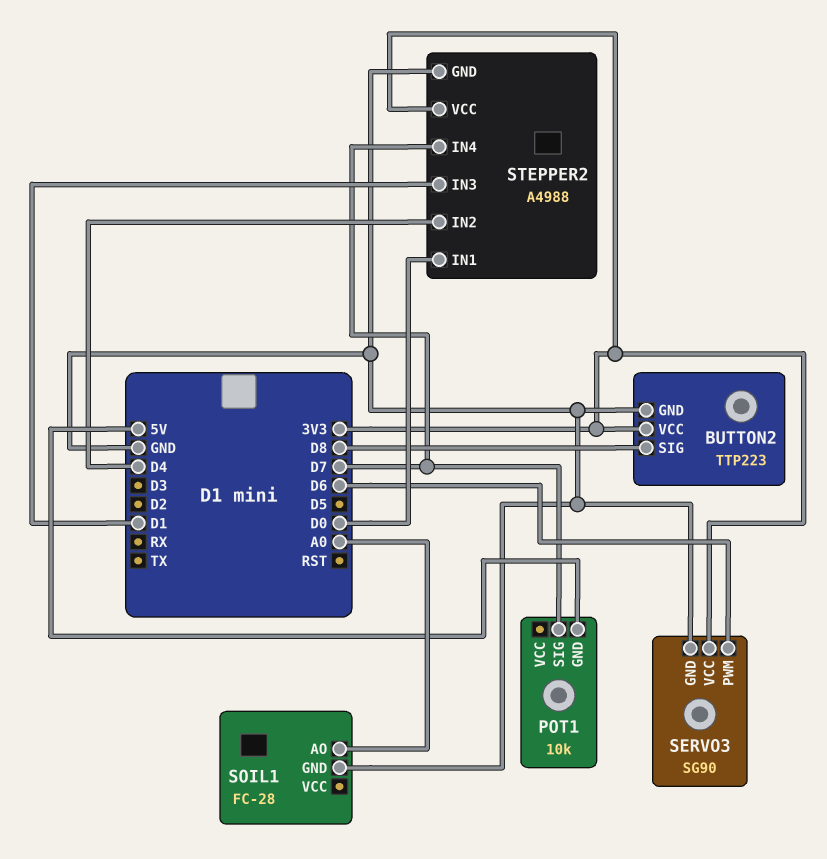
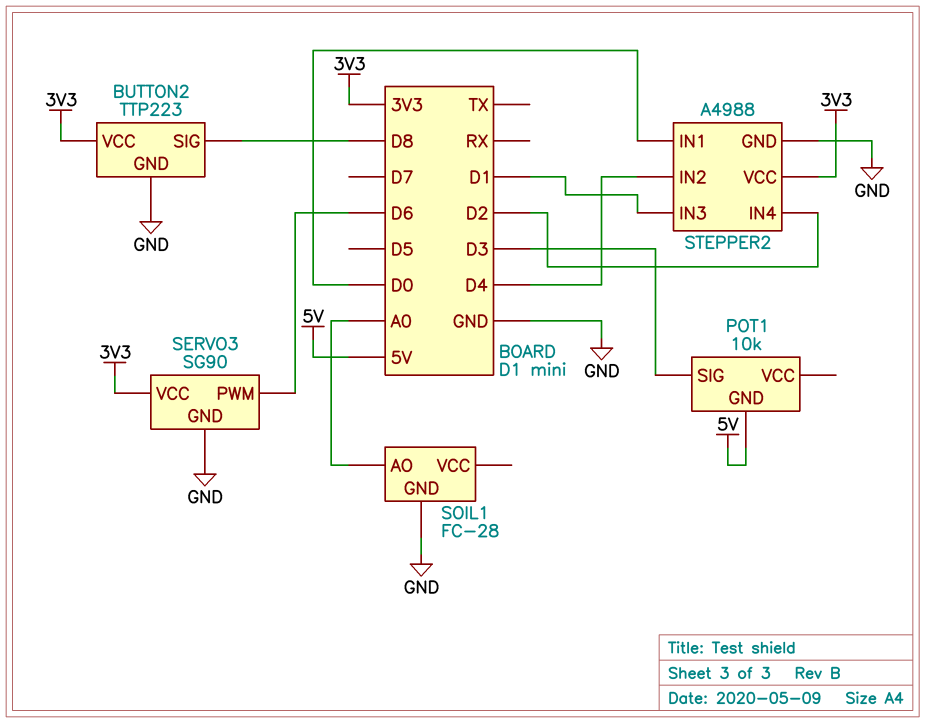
POT1 pin SIG: D7 -> D3
STEPPER2 pin IN4: D7 -> D2

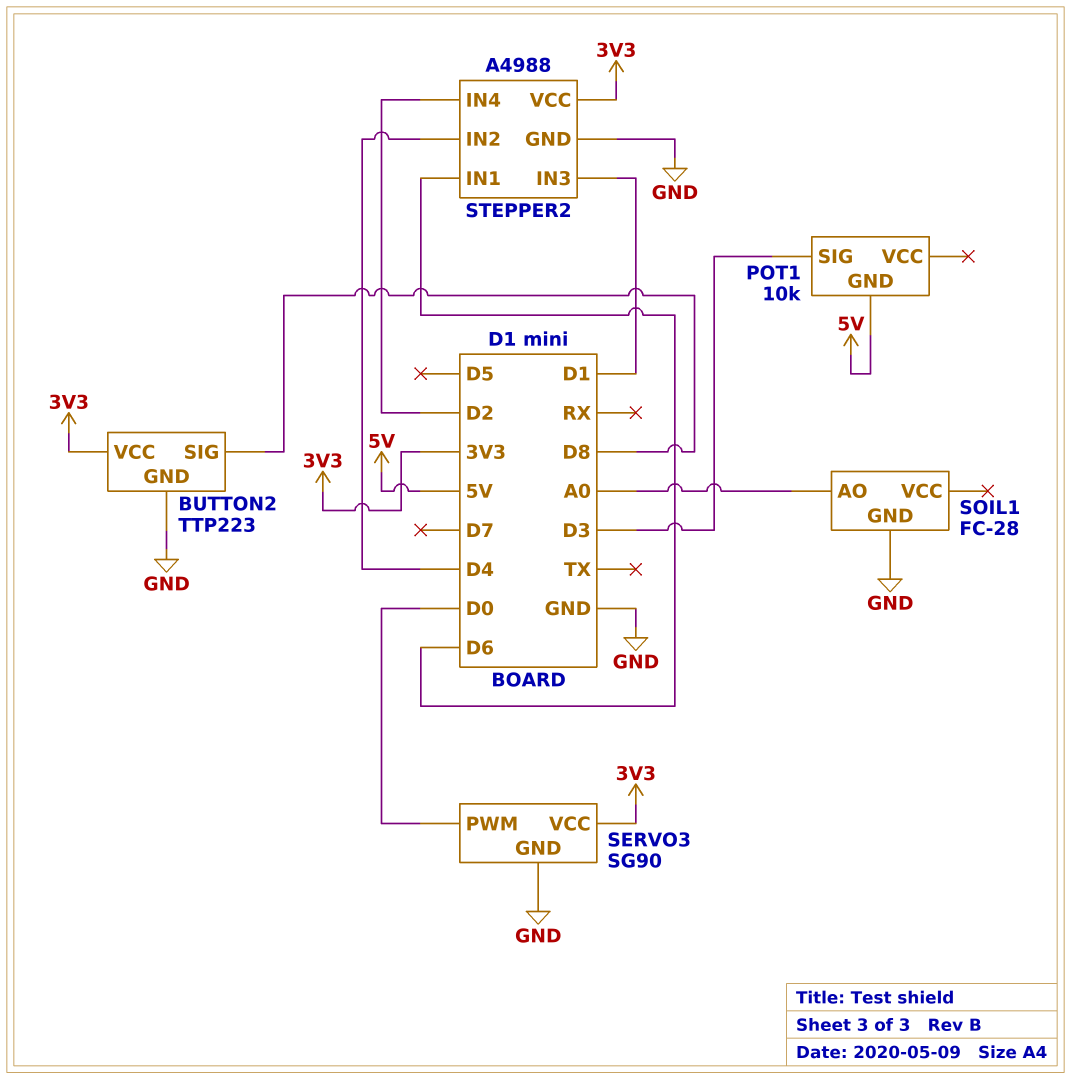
SERVO3 pin PWM: D6 -> D0
STEPPER2 pin IN1: D0 -> D6

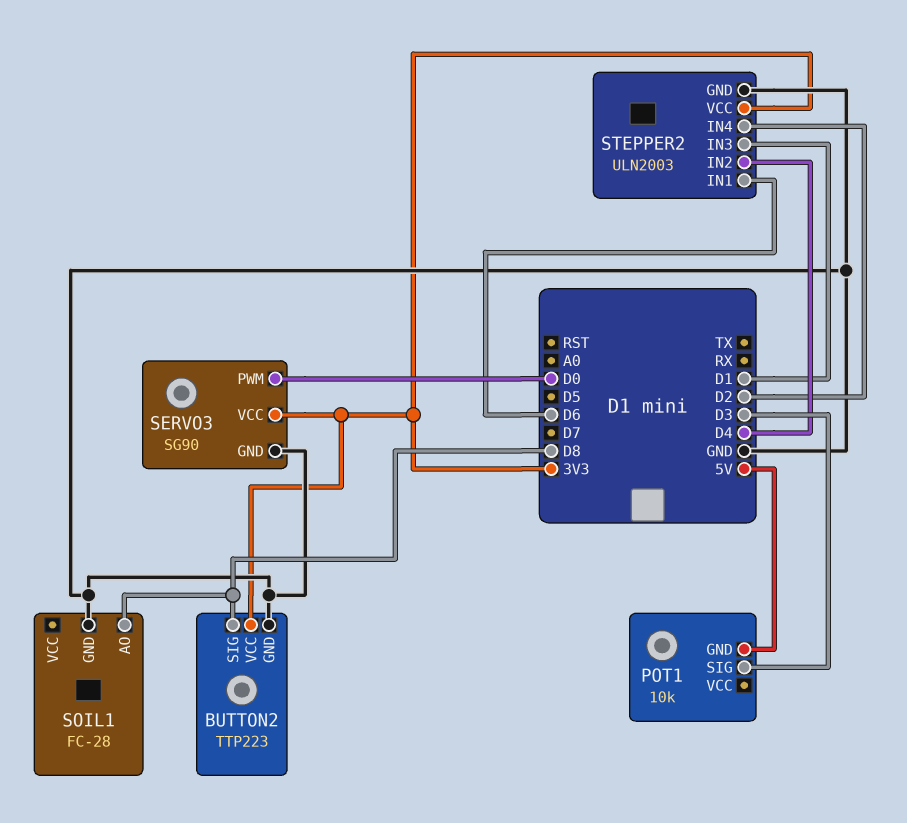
SOIL1 pin AO: A0 -> D8
STEPPER2: A4988 -> ULN2003

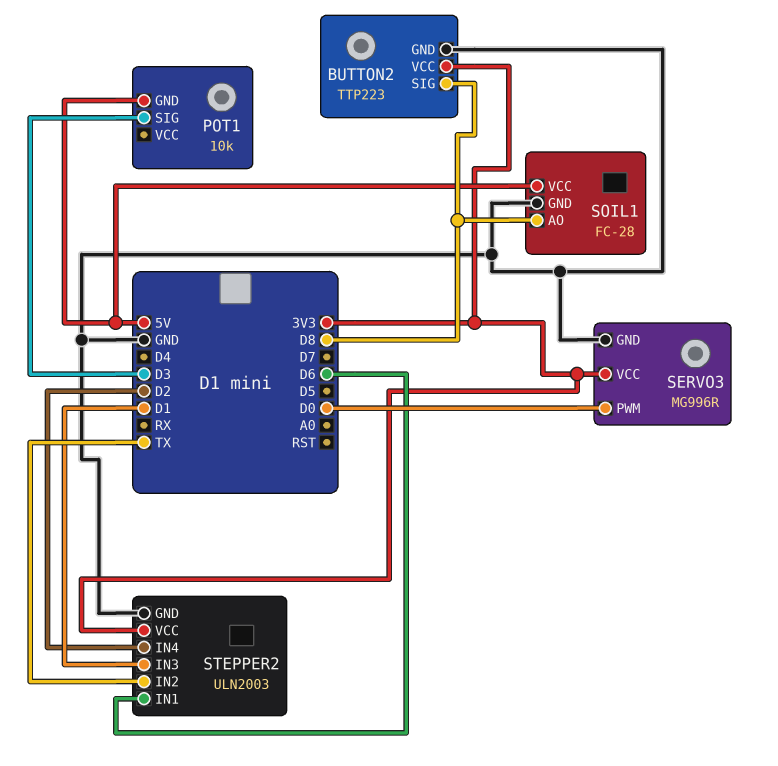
SERVO3: SG90 -> MG996R
SOIL1 pin VCC: none -> 5V
STEPPER2 pin IN2: D4 -> TX

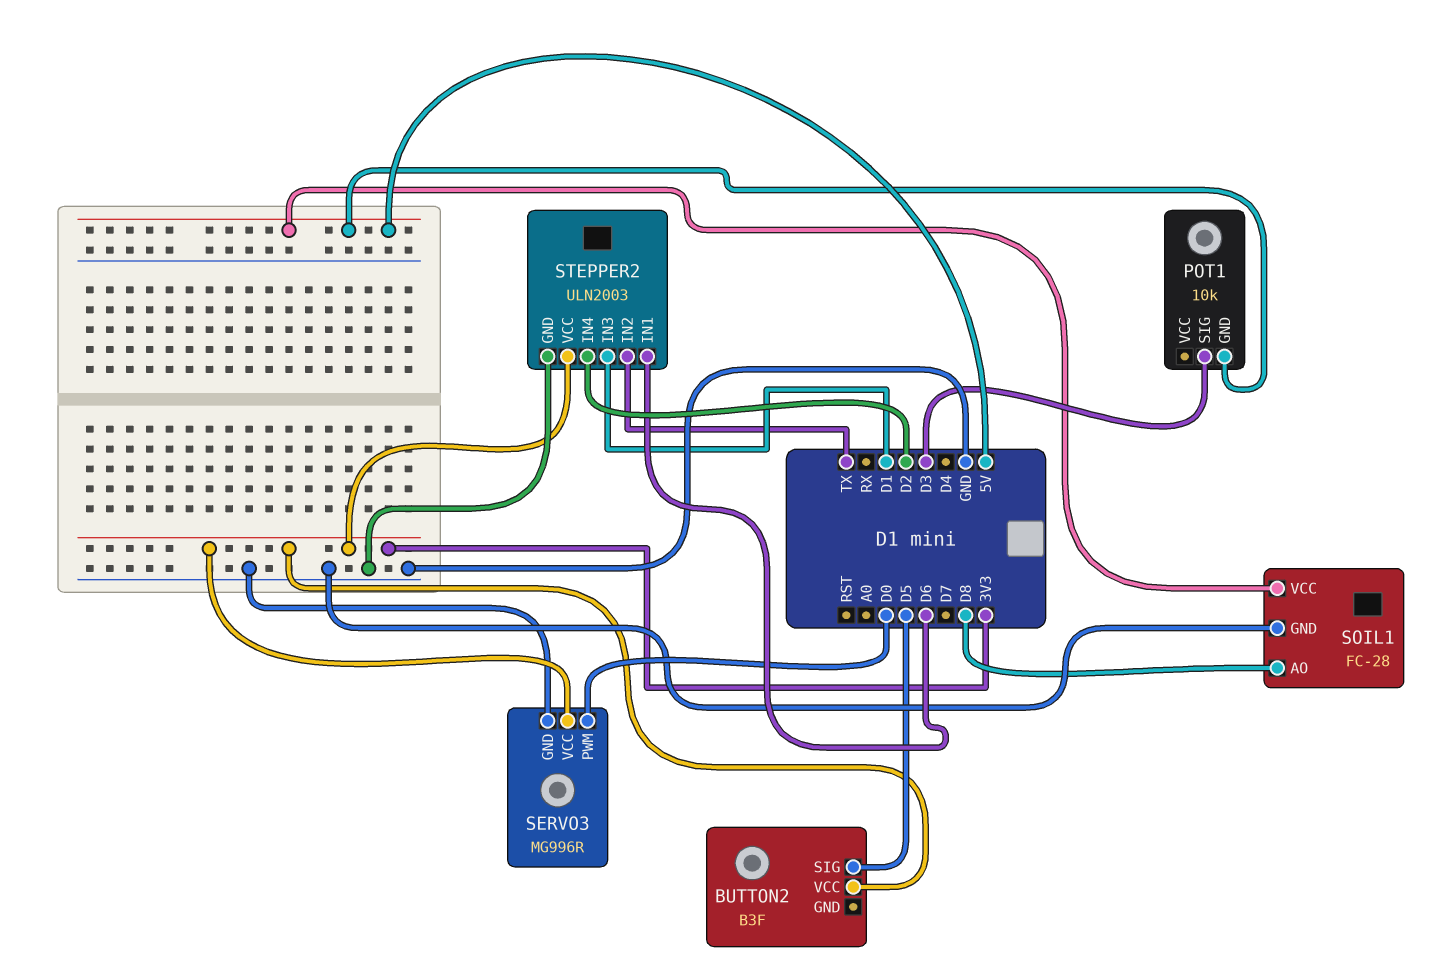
BUTTON2: TTP223 -> B3F
BUTTON2 pin GND: GND -> none
BUTTON2 pin SIG: D8 -> D5

